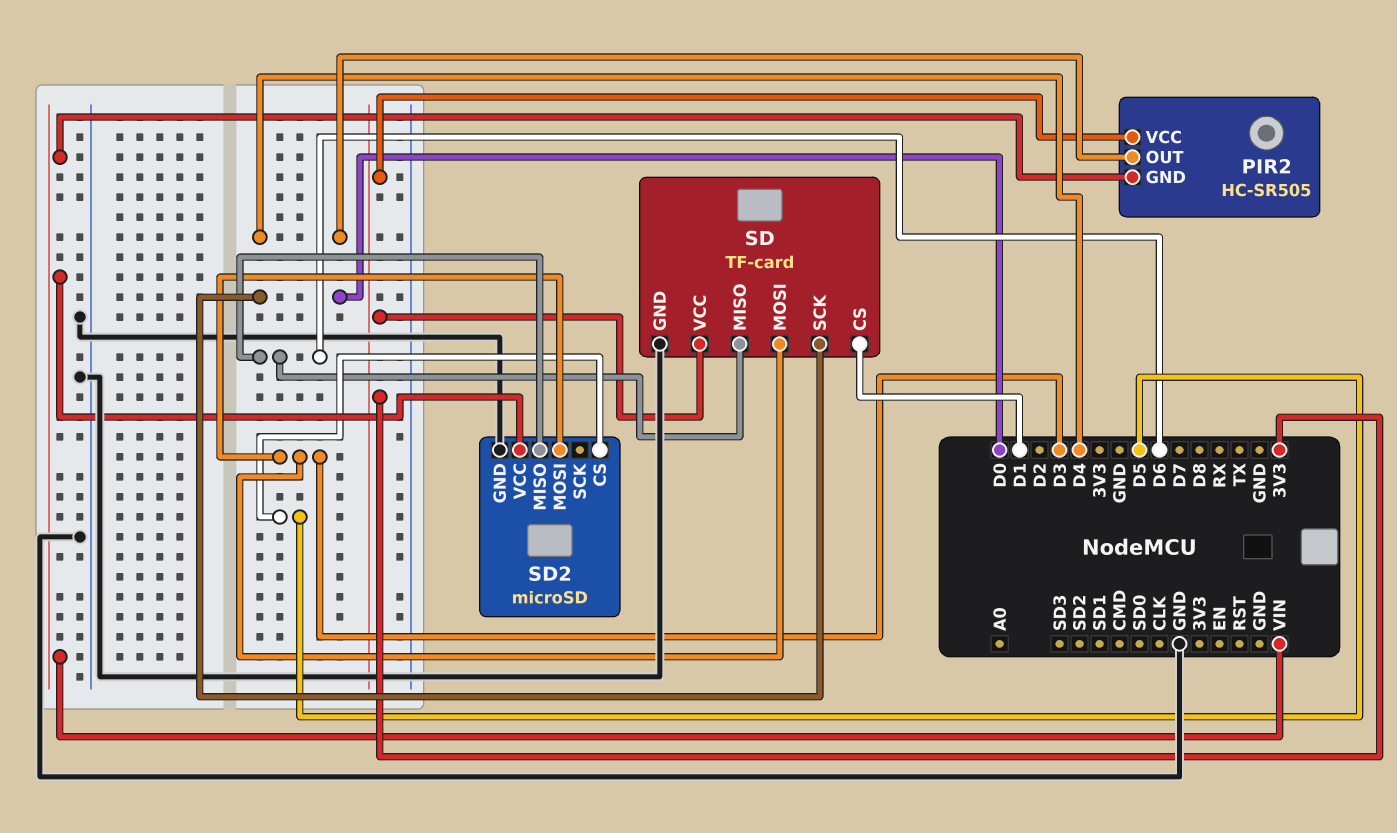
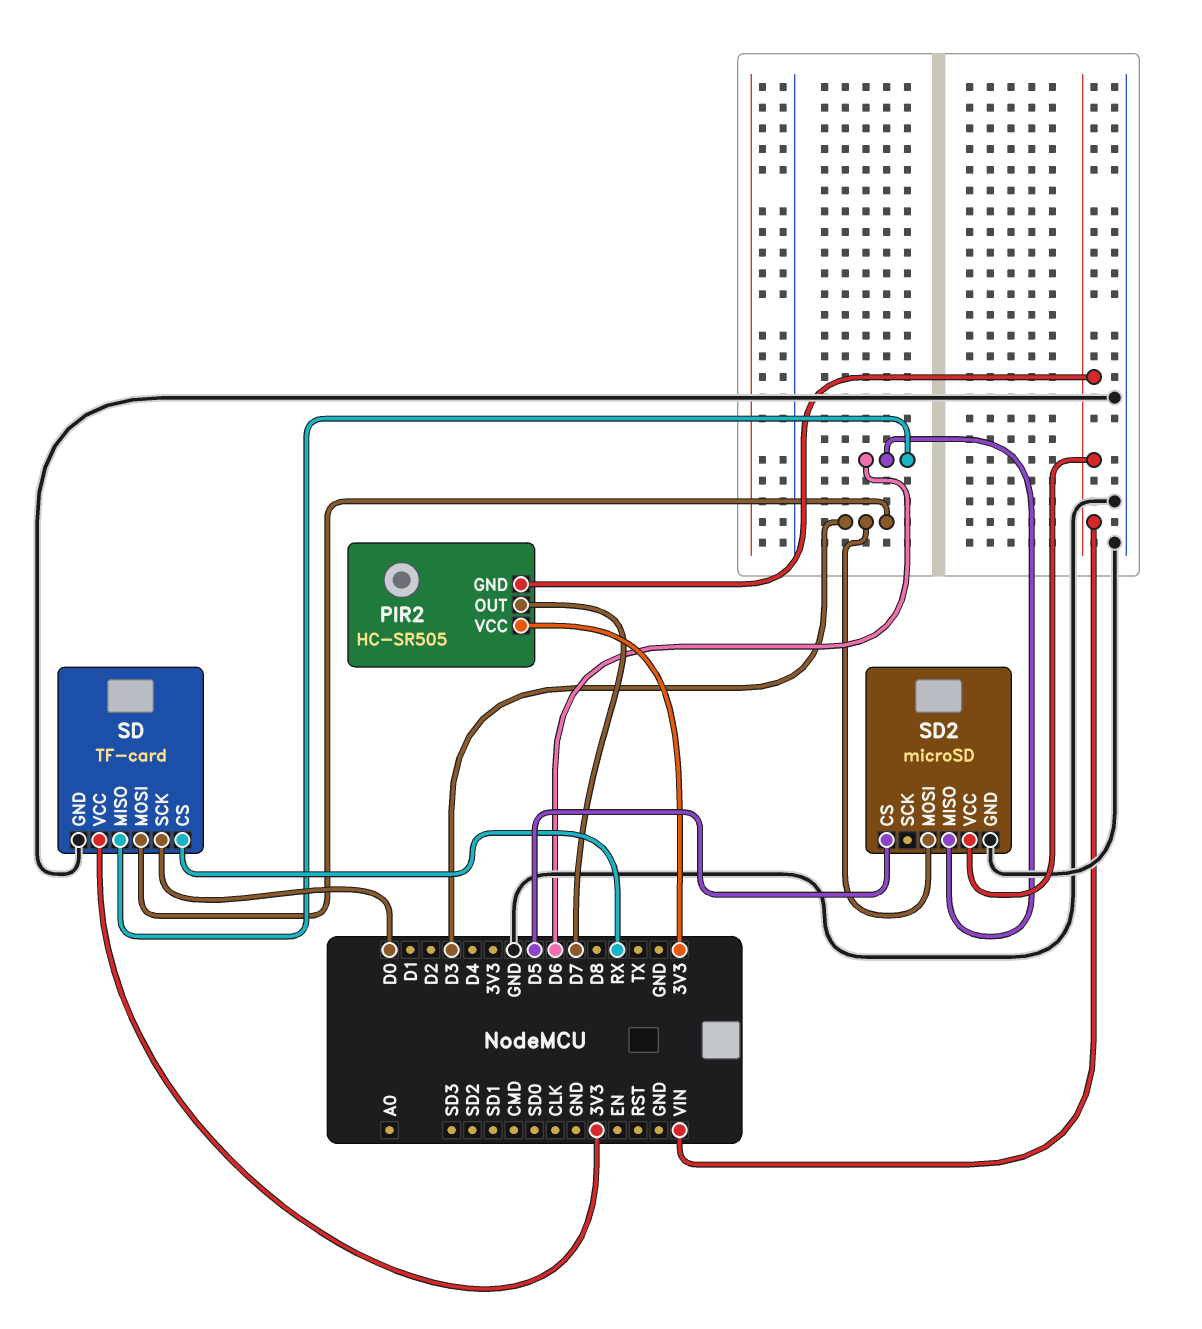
PIR2 pin OUT: D4 -> D7
SD pin CS: D1 -> RX

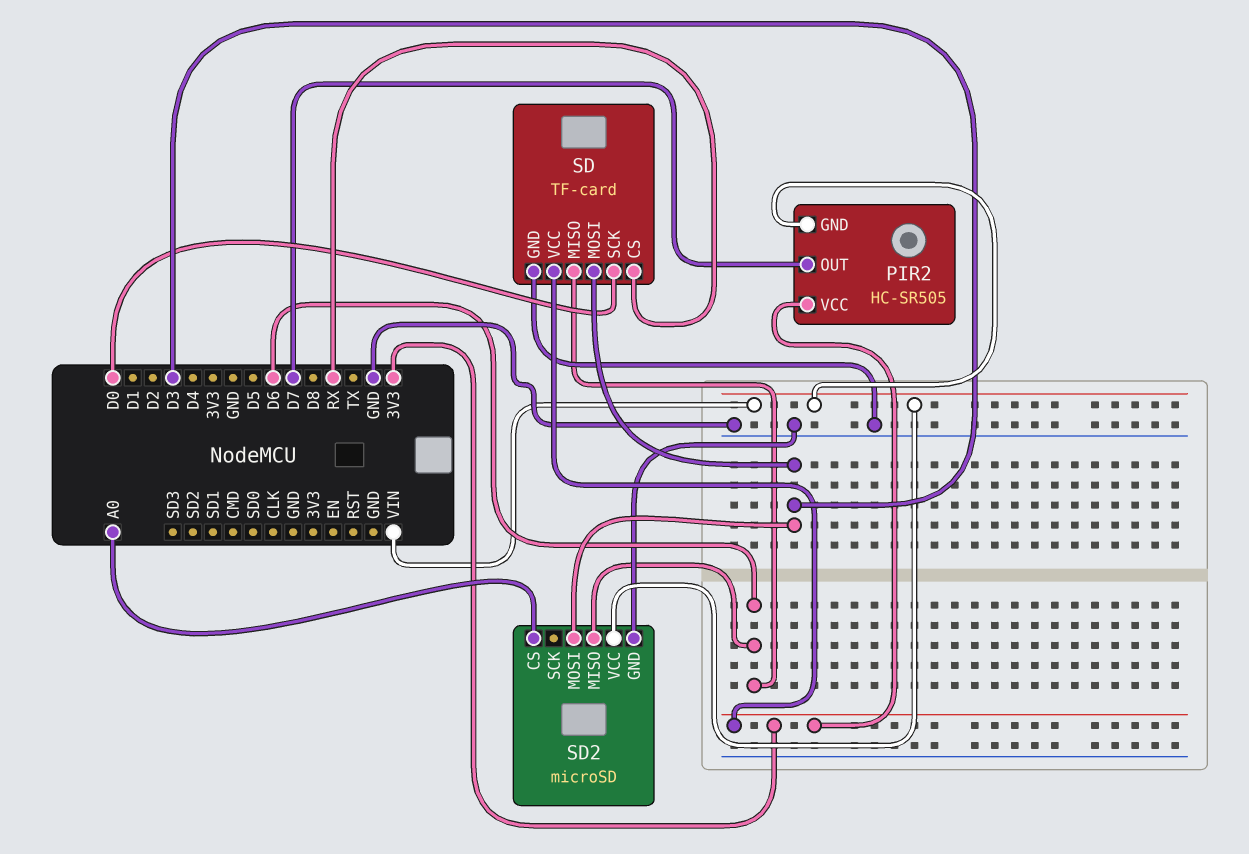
SD2 pin CS: D5 -> A0

